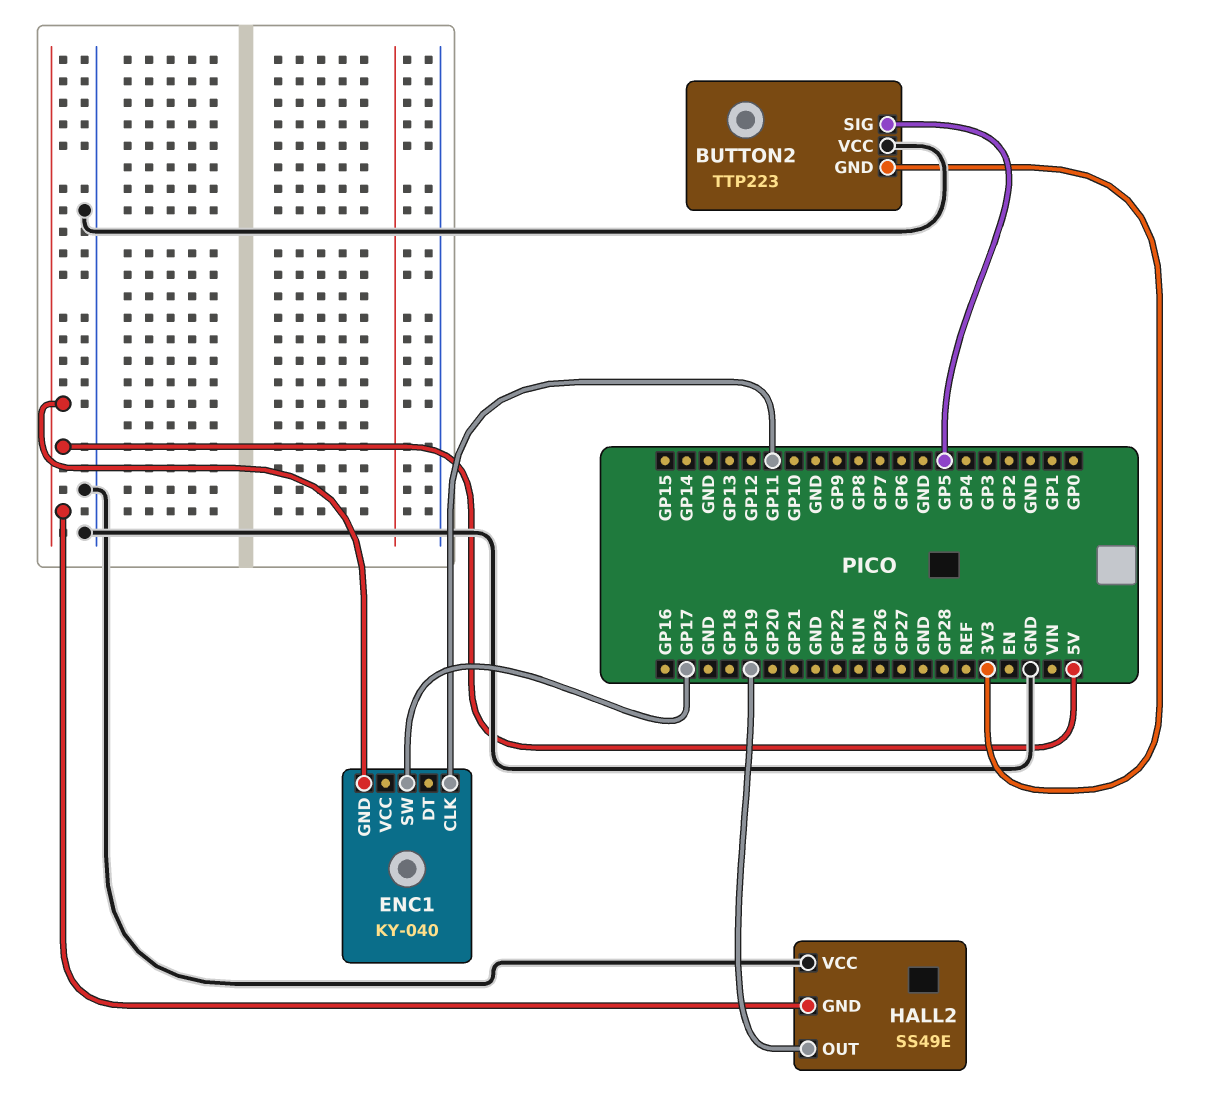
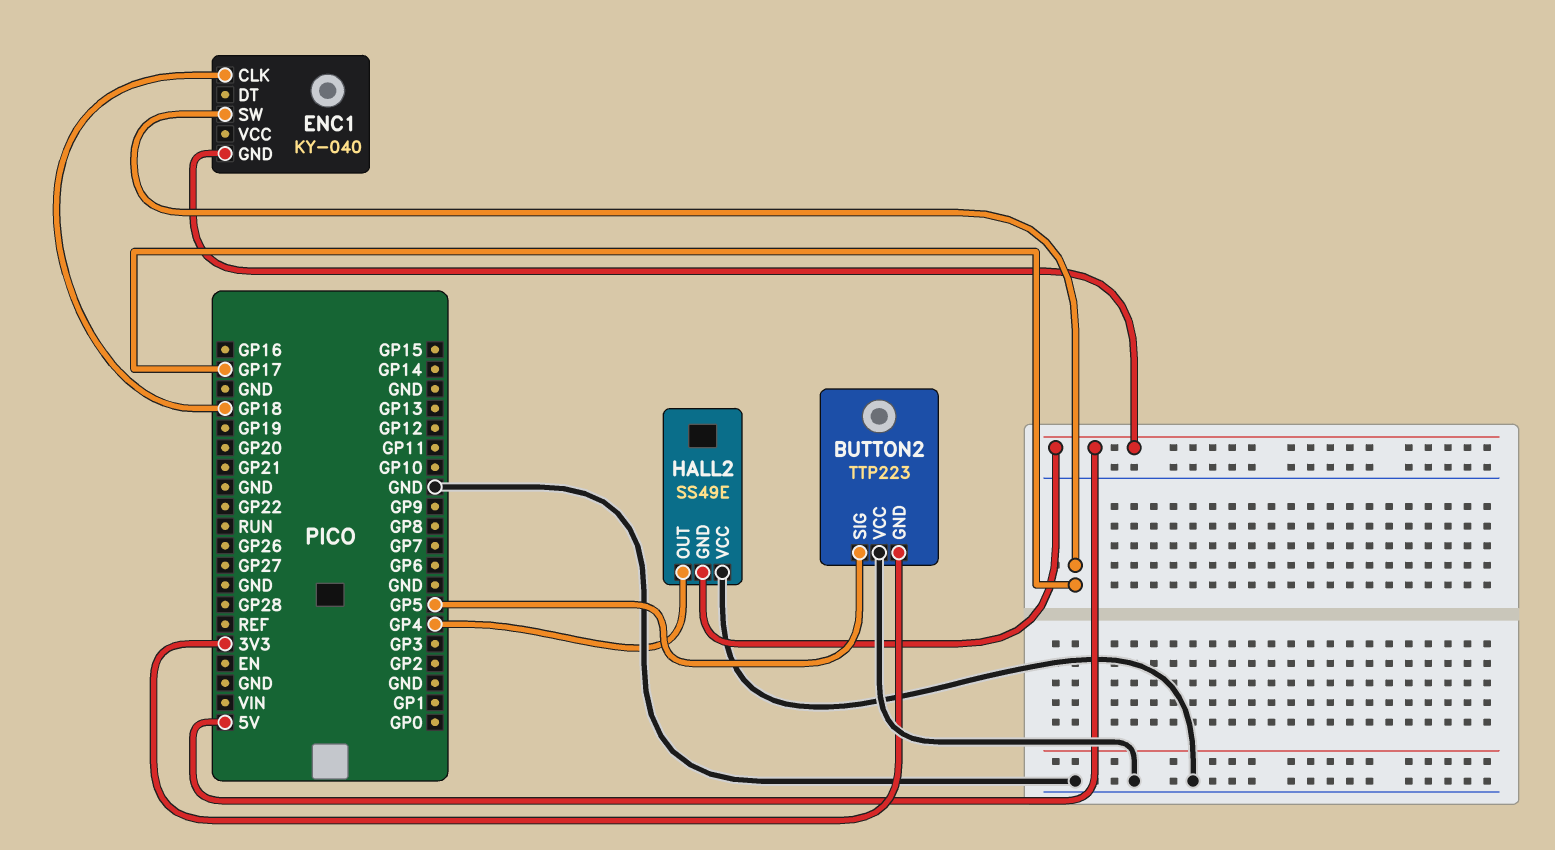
ENC1 pin CLK: GP11 -> GP18
HALL2 pin OUT: GP19 -> GP4

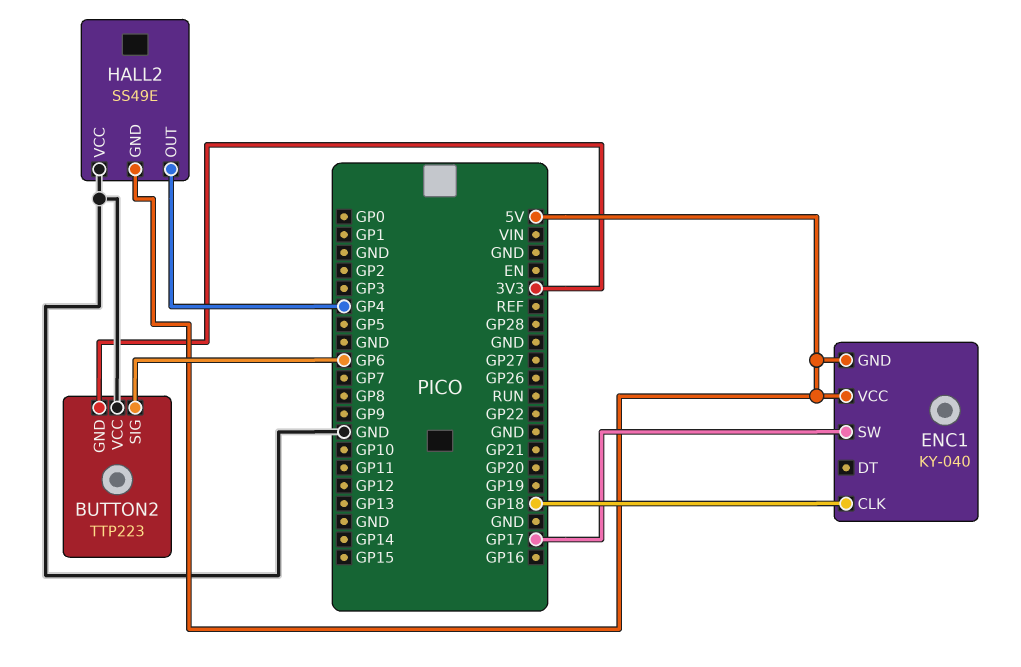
BUTTON2 pin SIG: GP5 -> GP6
ENC1 pin VCC: none -> 5V

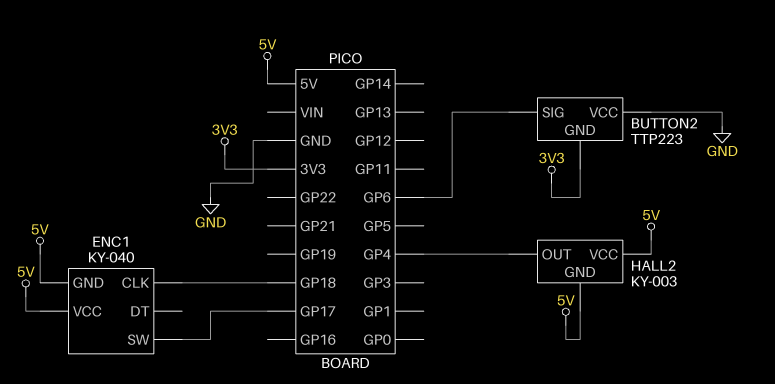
HALL2: SS49E -> KY-003
HALL2 pin VCC: GND -> 5V

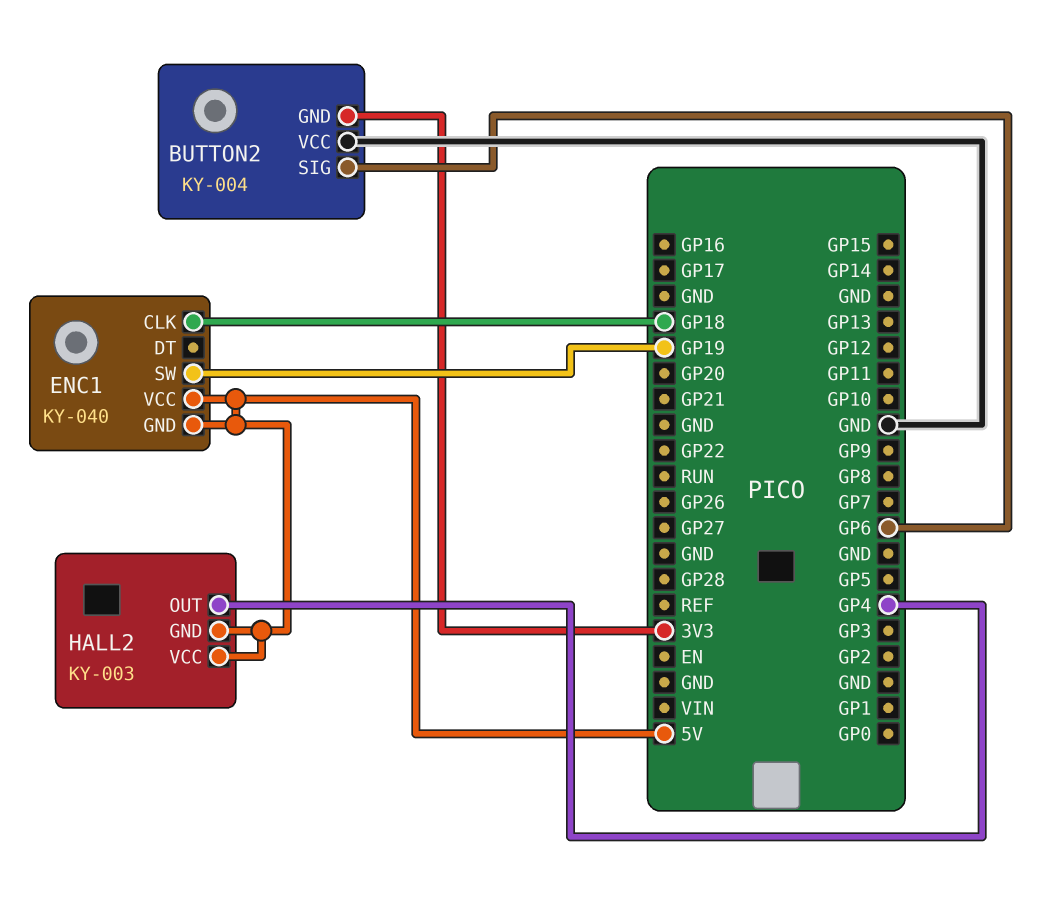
BUTTON2: TTP223 -> KY-004
ENC1 pin SW: GP17 -> GP19

